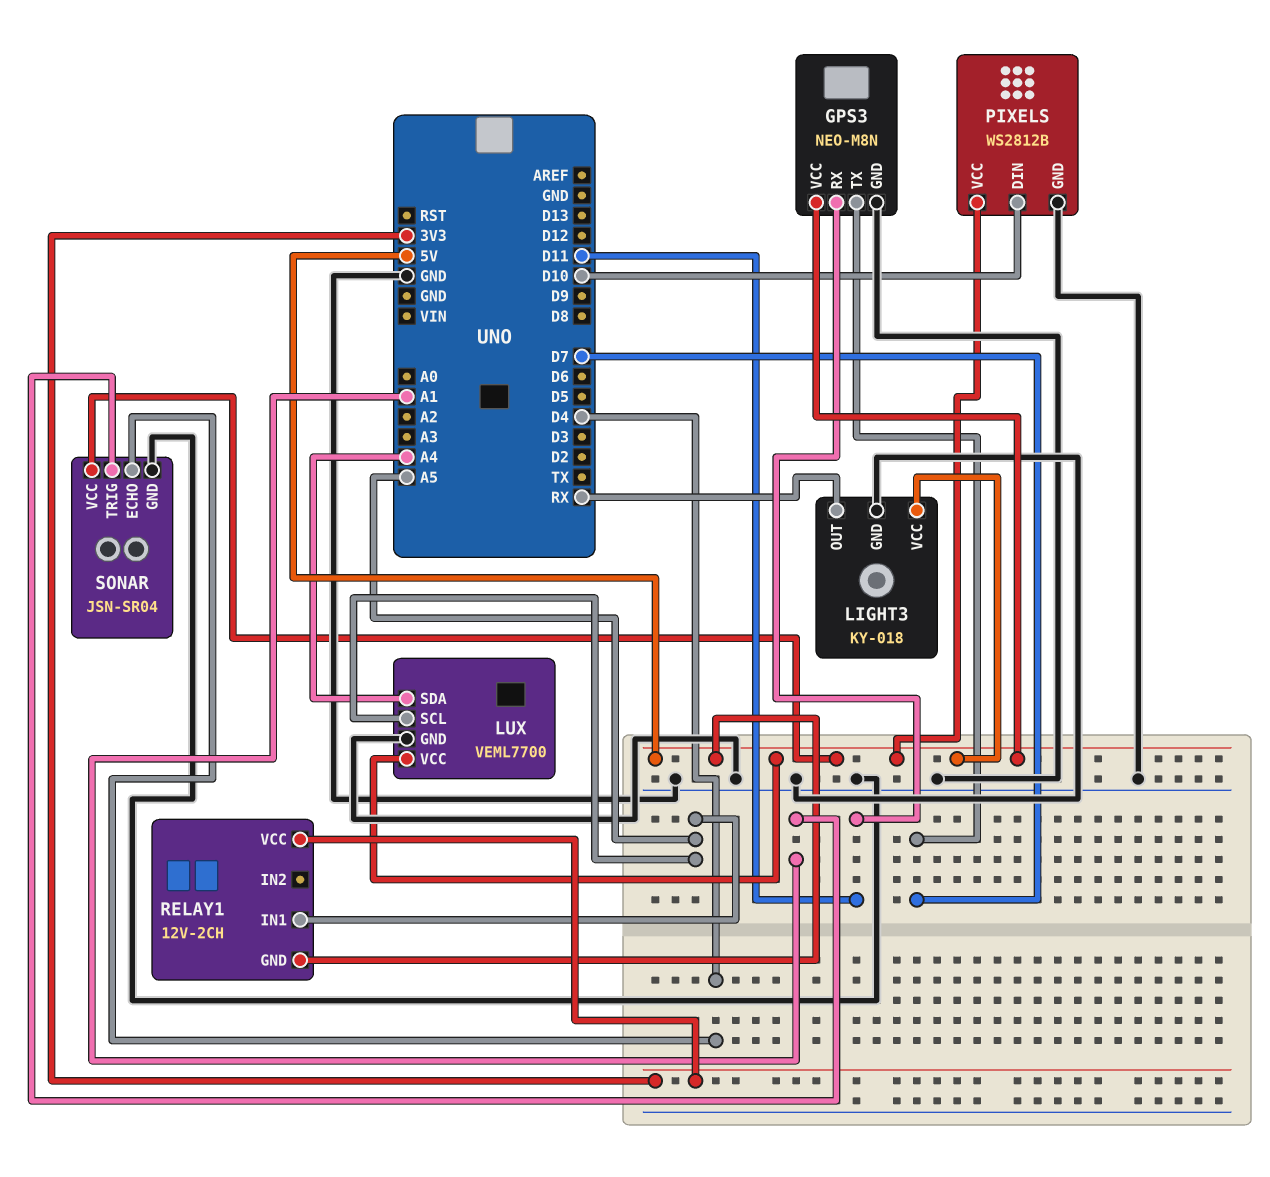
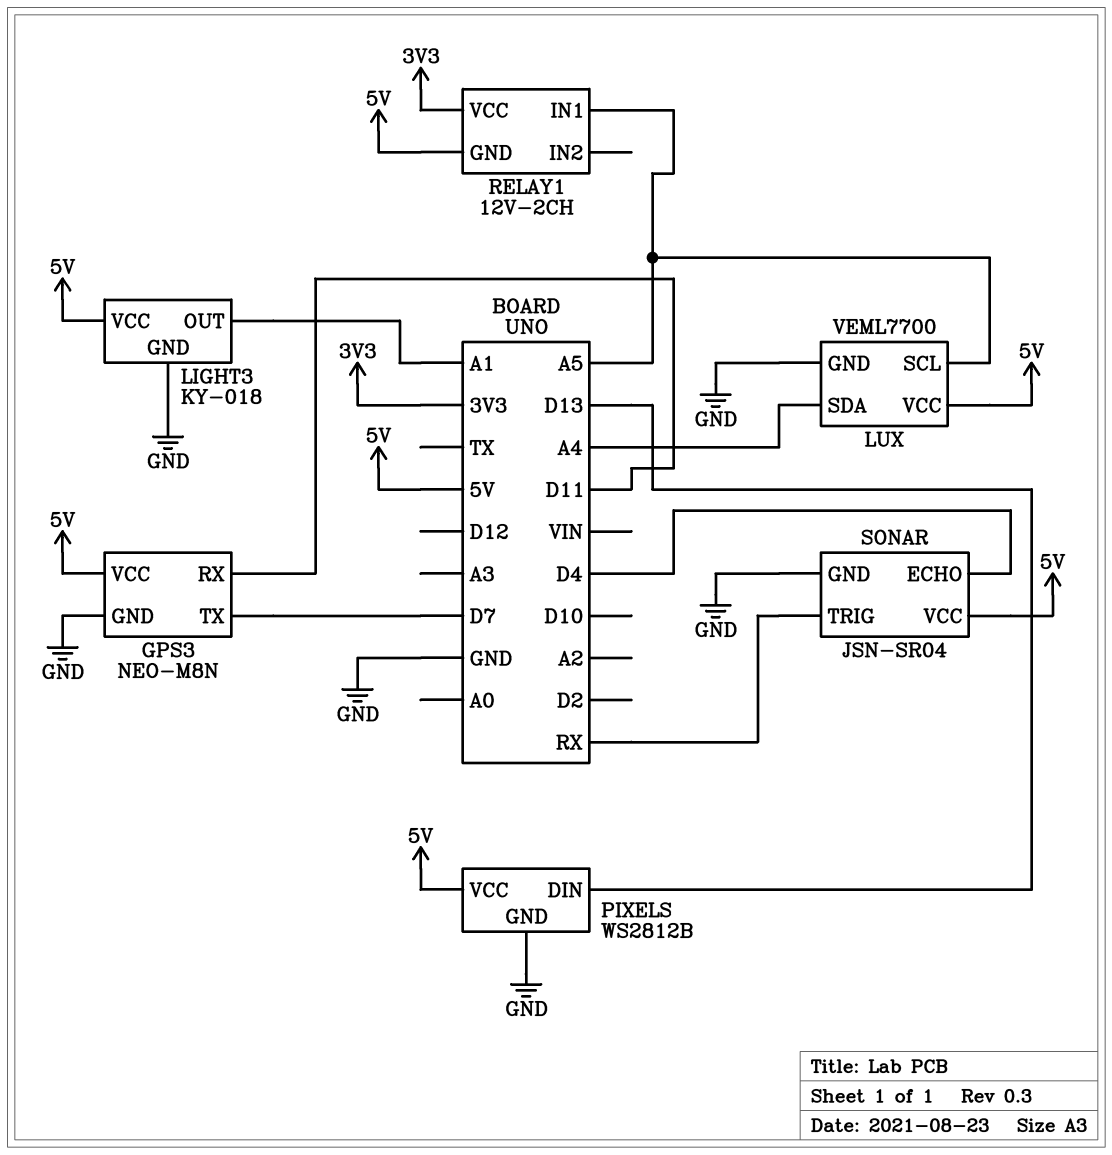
LIGHT3 pin OUT: RX -> A1
PIXELS pin DIN: D10 -> D13
SONAR pin TRIG: A1 -> RX

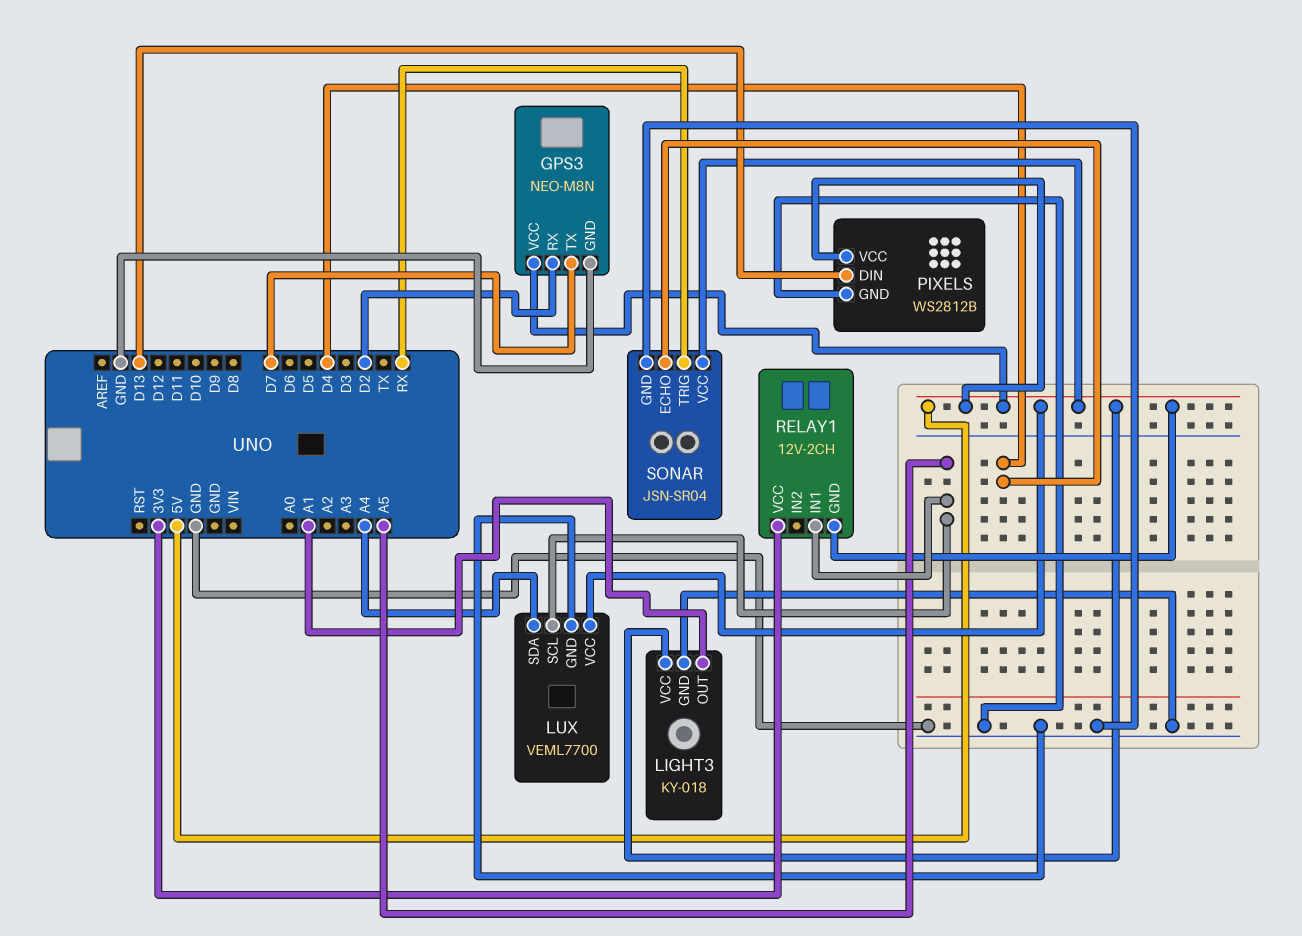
GPS3 pin RX: D11 -> D2

